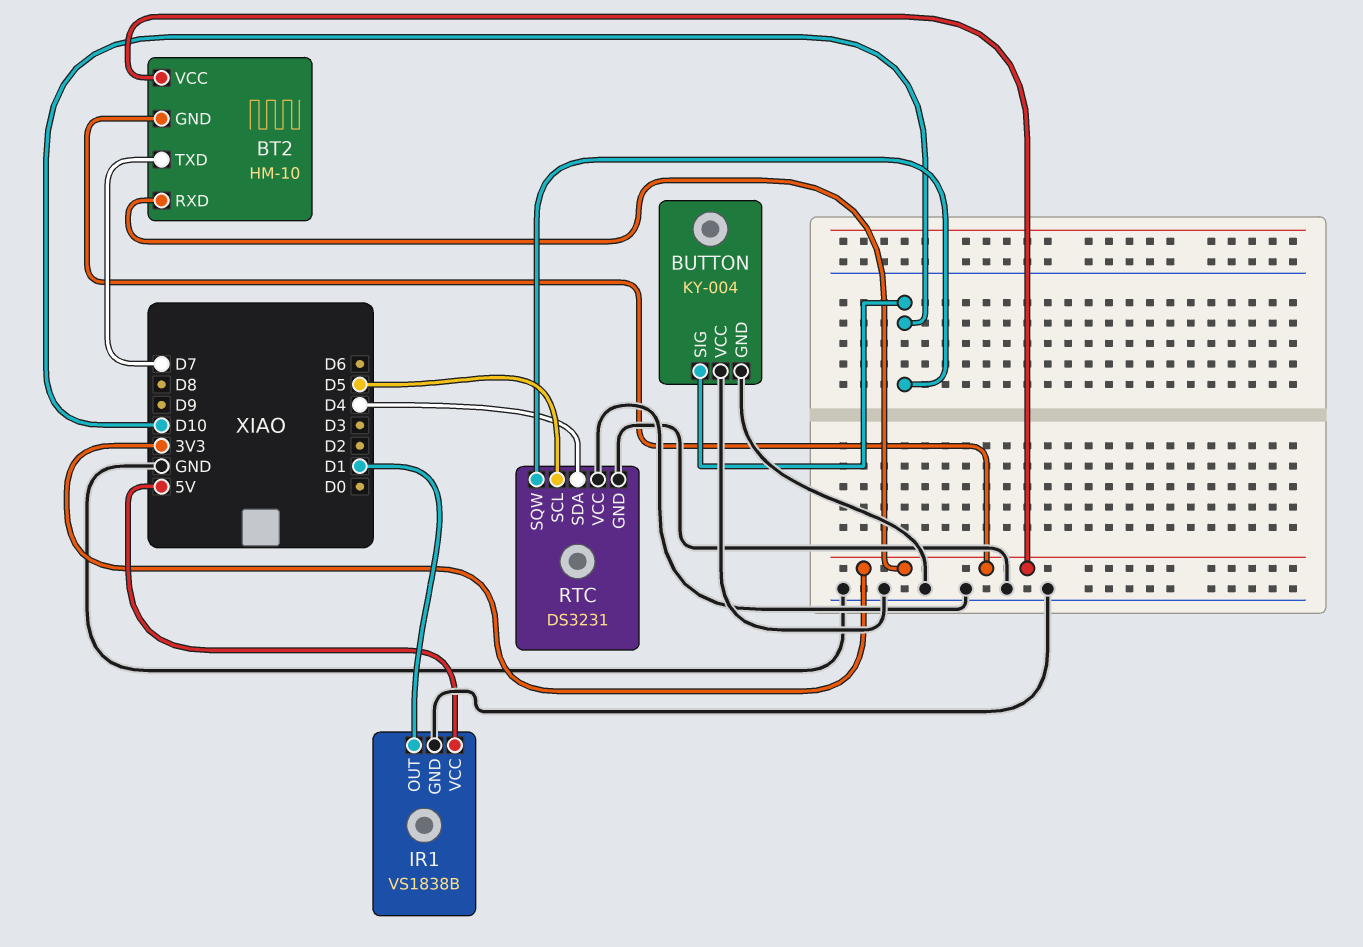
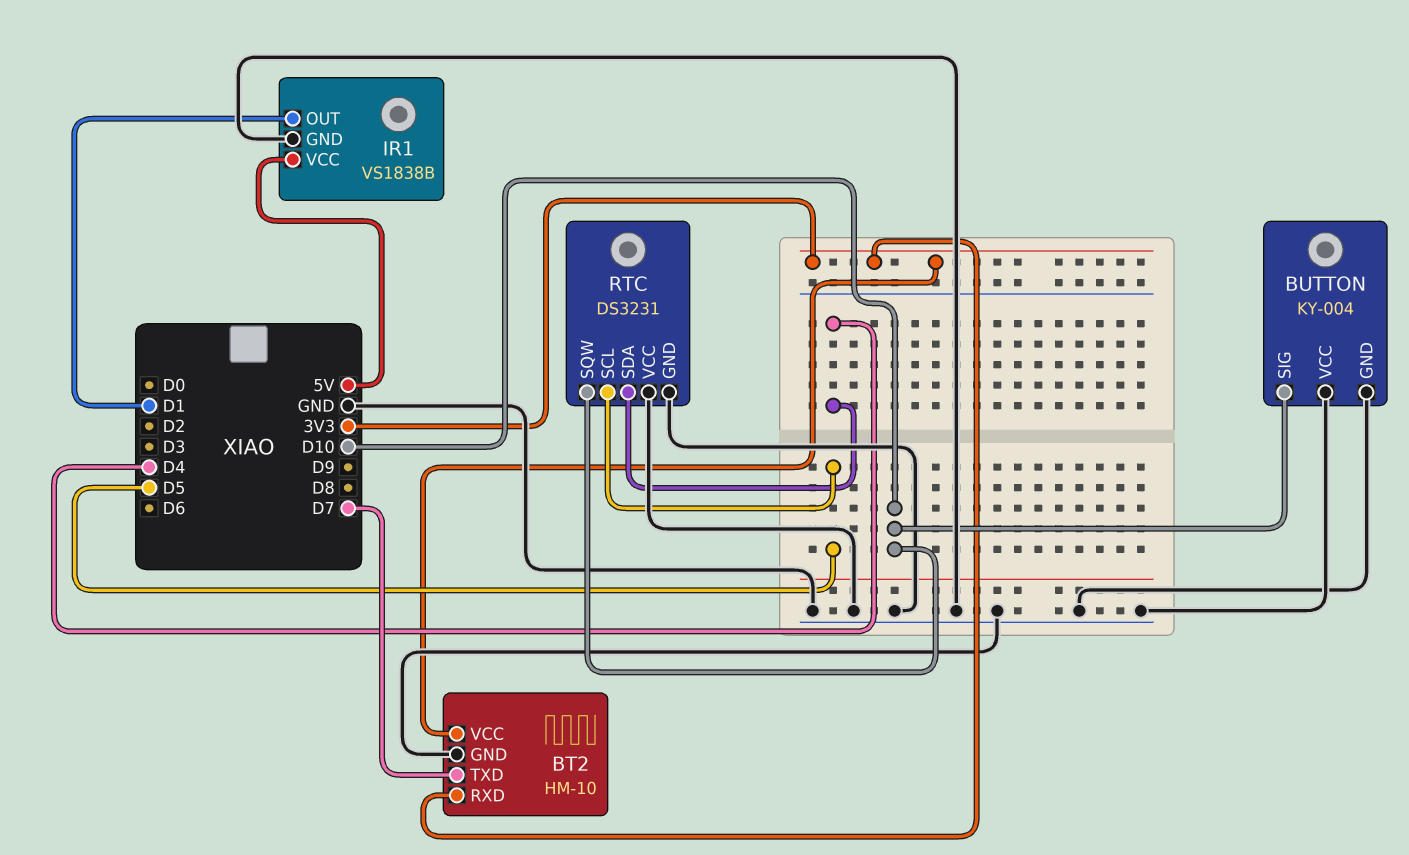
BT2 pin GND: 3V3 -> GND

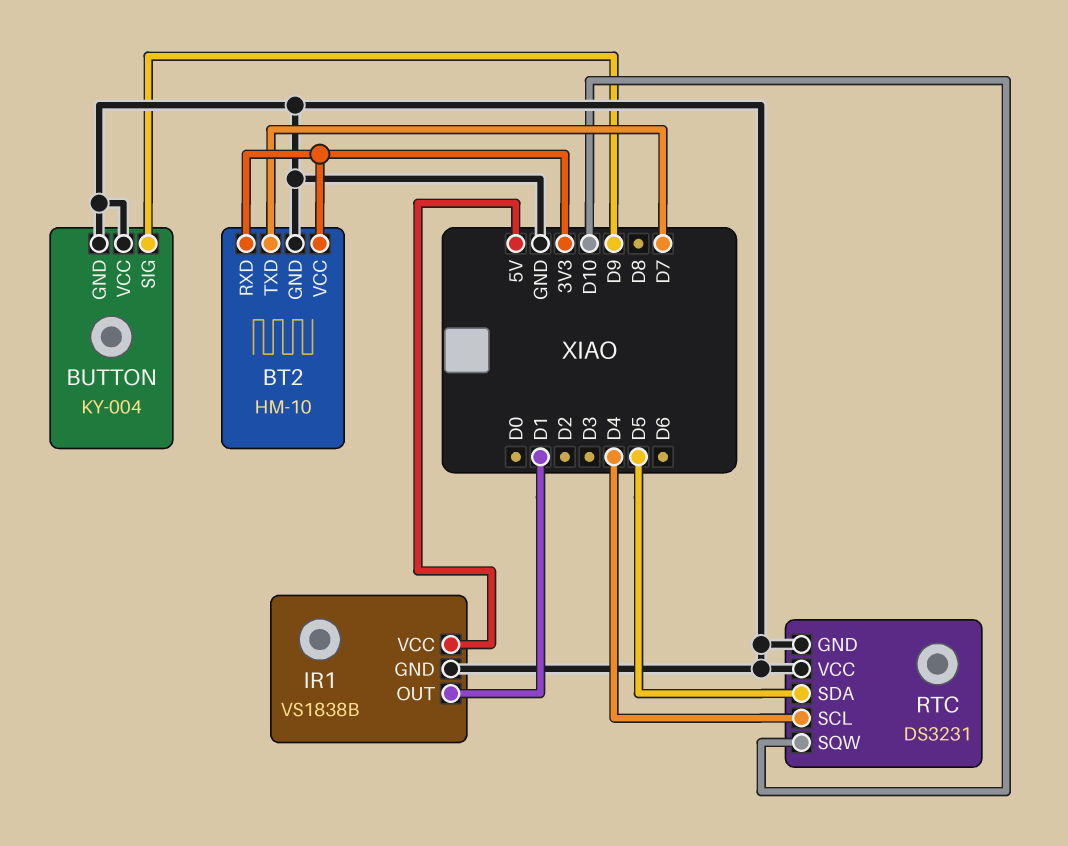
BUTTON pin SIG: D10 -> D9
RTC pin SCL: D5 -> D4
RTC pin SDA: D4 -> D5

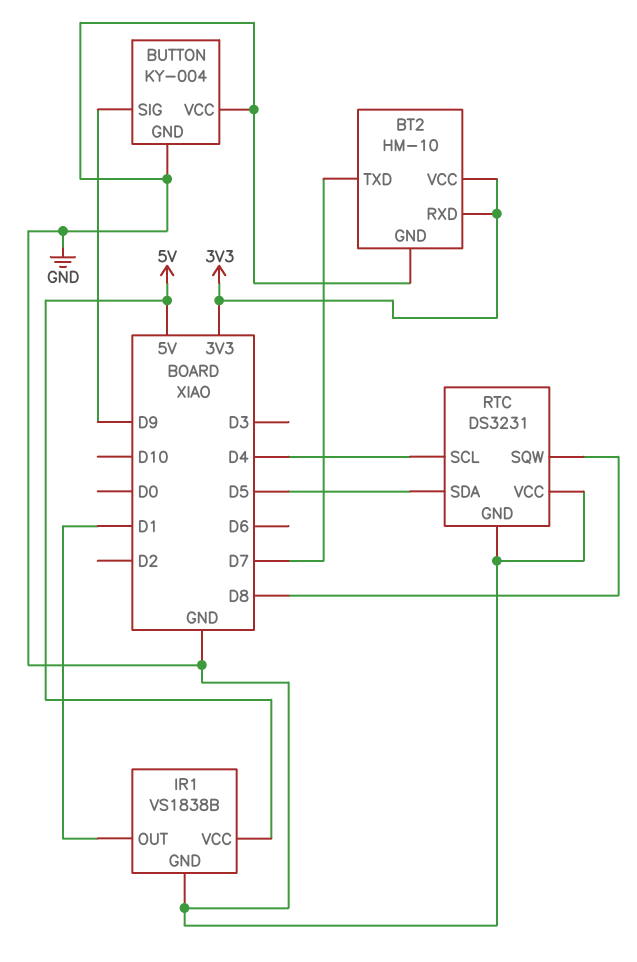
RTC pin SQW: D10 -> D8

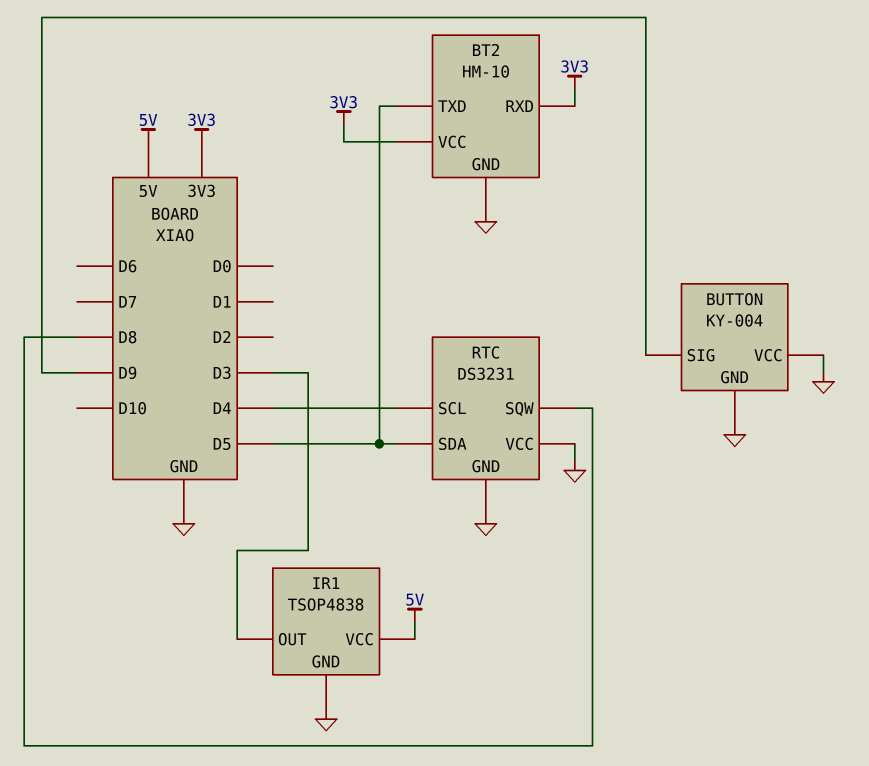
BT2 pin TXD: D7 -> D5
IR1: VS1838B -> TSOP4838
IR1 pin OUT: D1 -> D3

